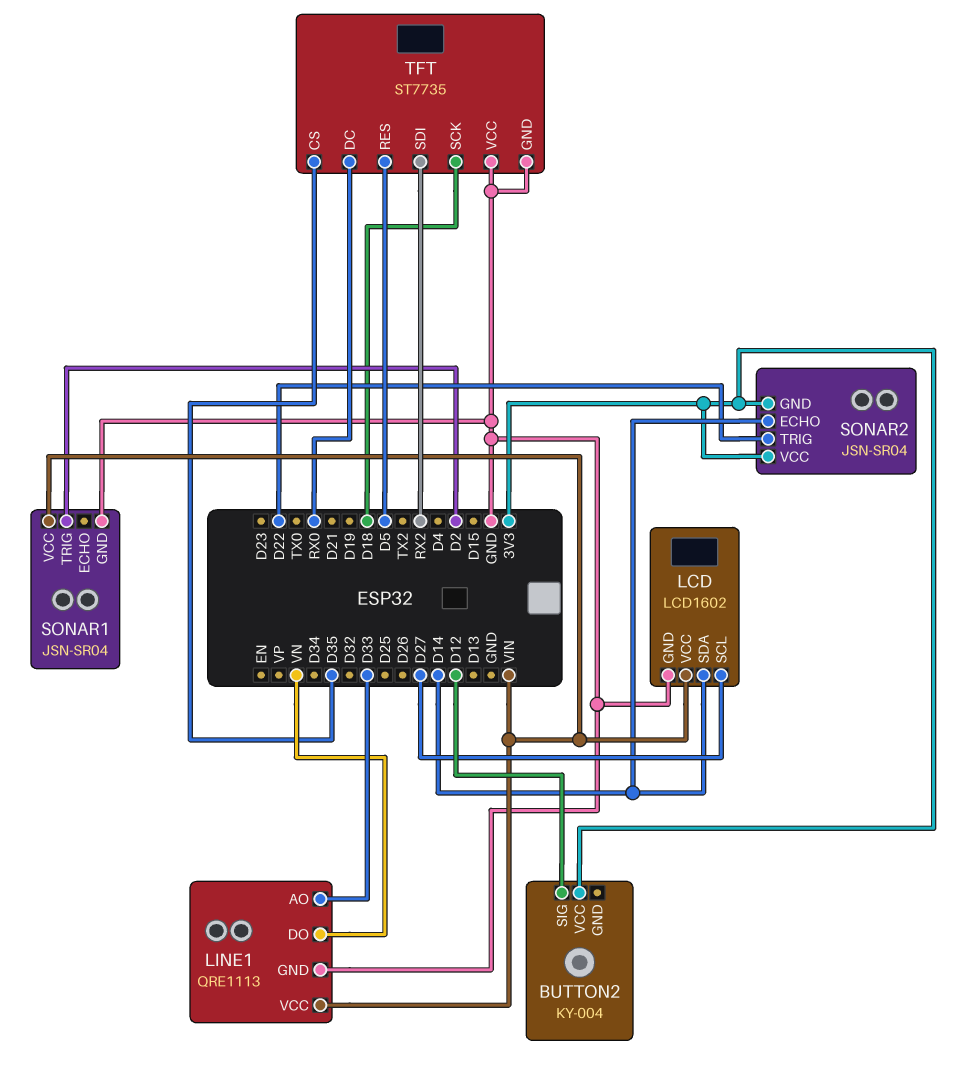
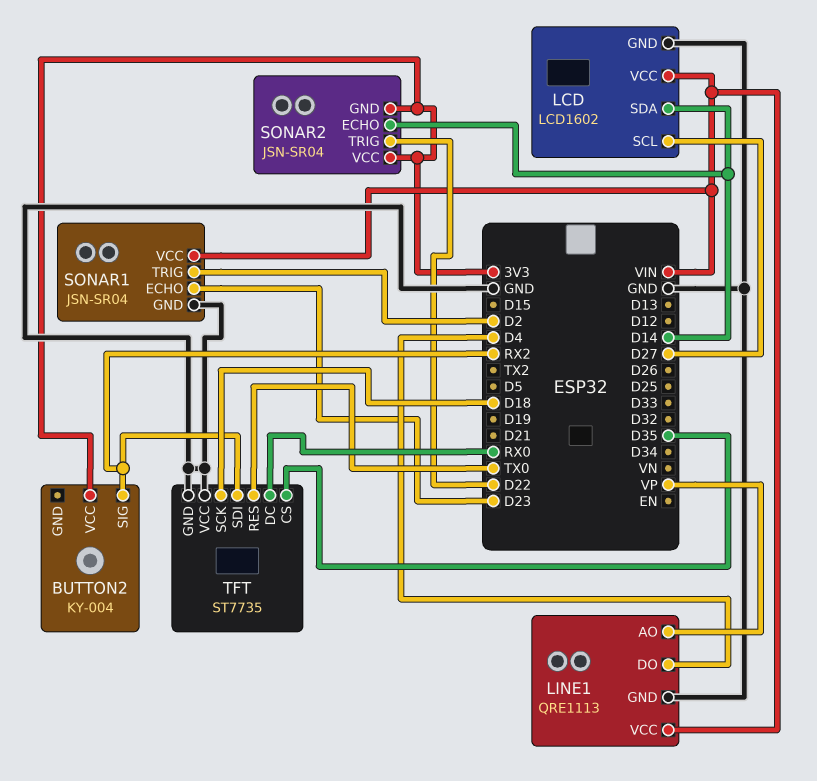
BUTTON2 pin SIG: D12 -> RX2
LINE1 pin AO: D33 -> VP
LINE1 pin DO: VN -> D4
SONAR1 pin ECHO: none -> D23
TFT pin RES: D5 -> TX0

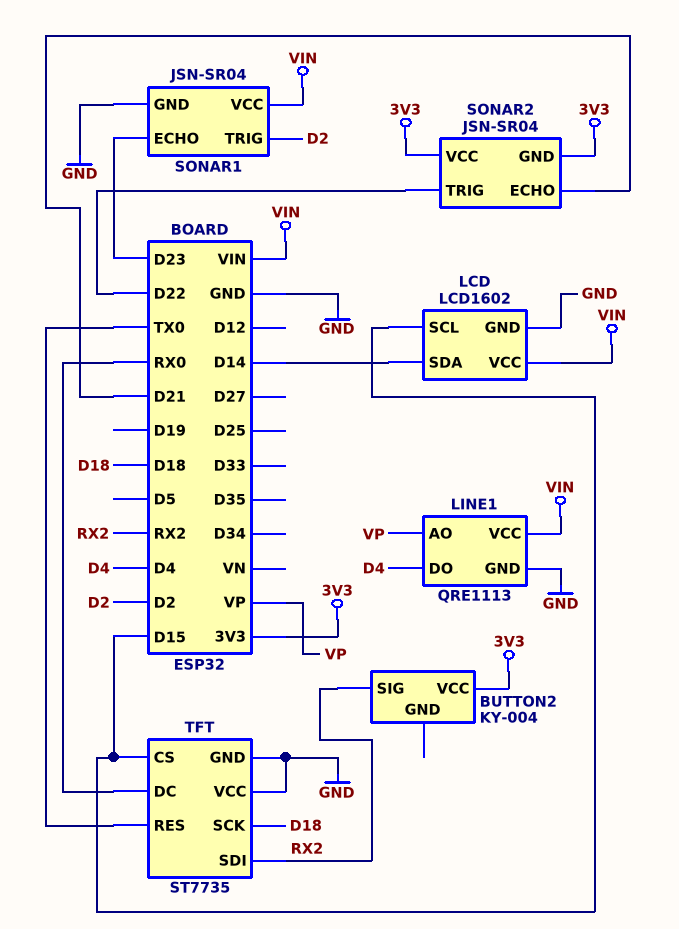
LCD pin SCL: D27 -> D15
SONAR2 pin ECHO: D14 -> D21
TFT pin CS: D35 -> D15

